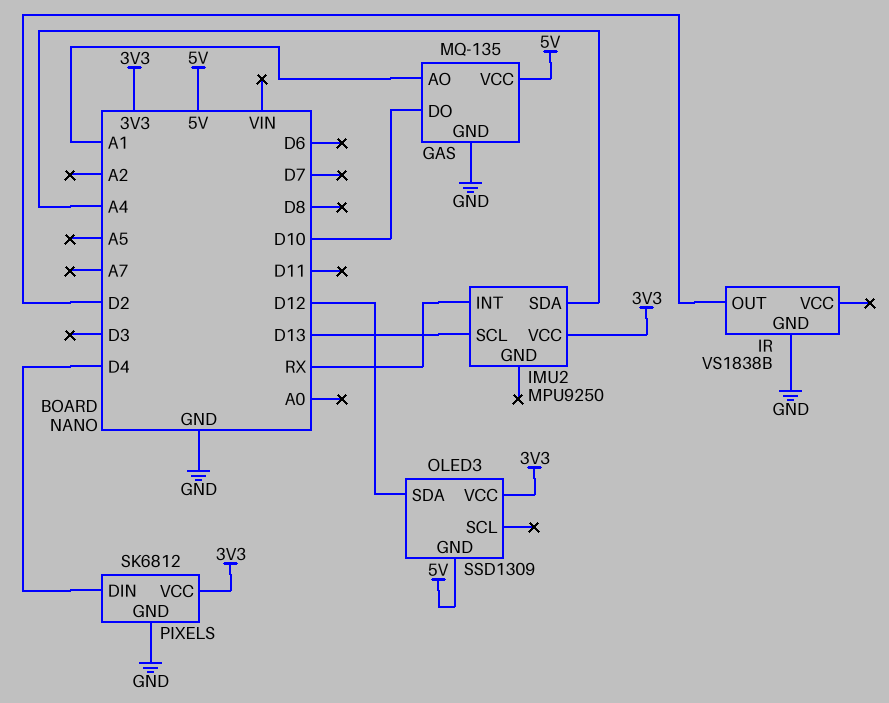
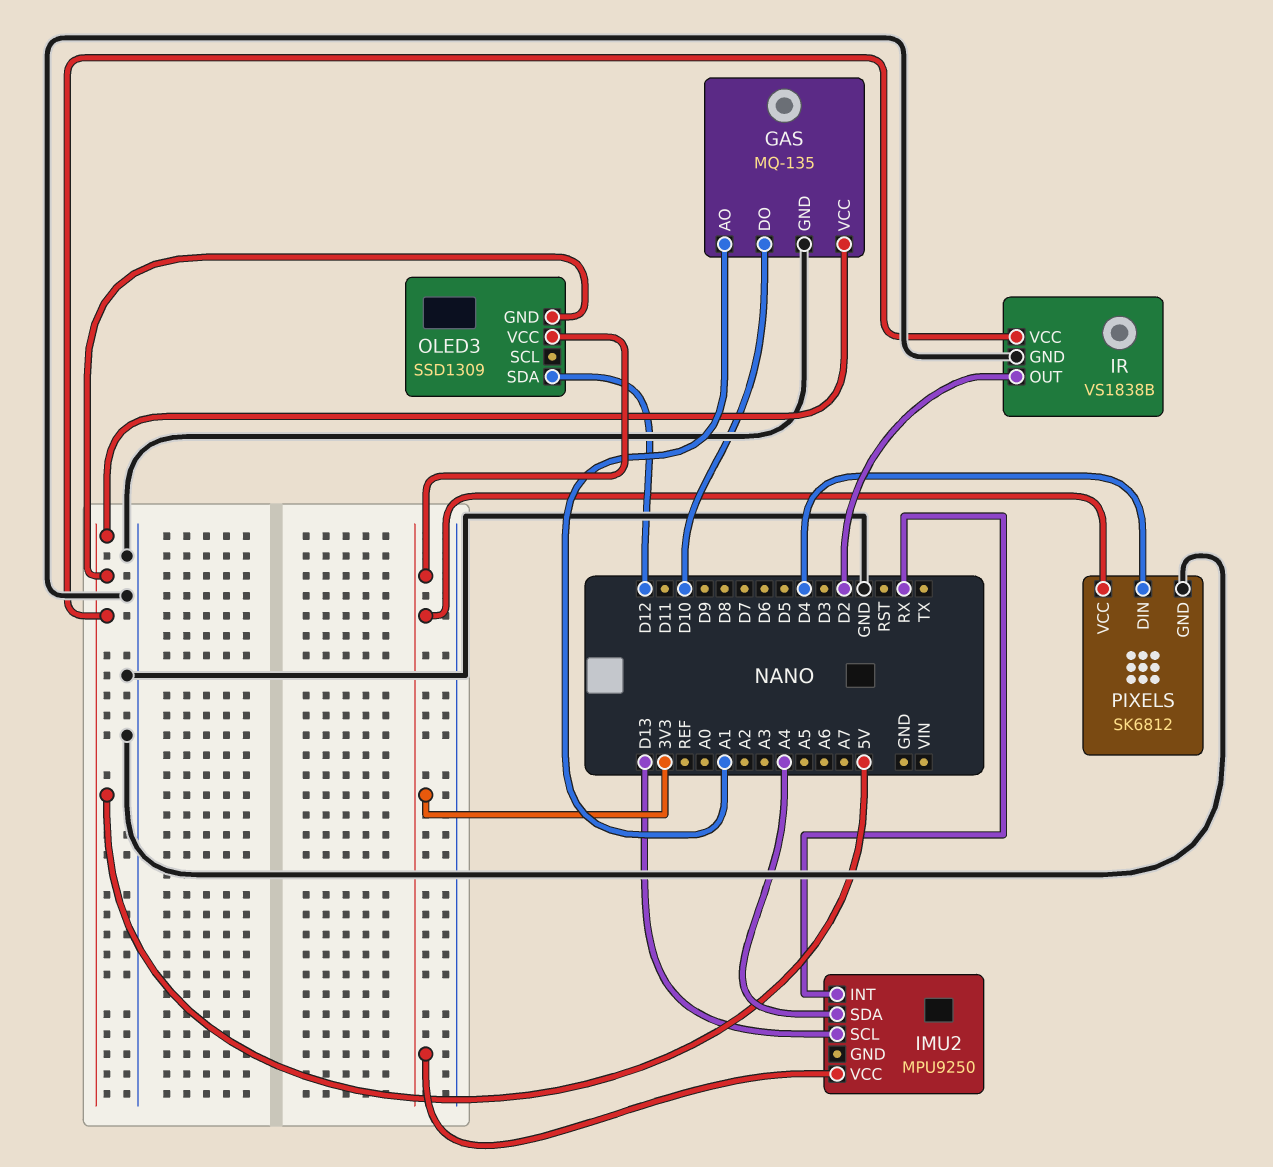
IR pin VCC: none -> 5V

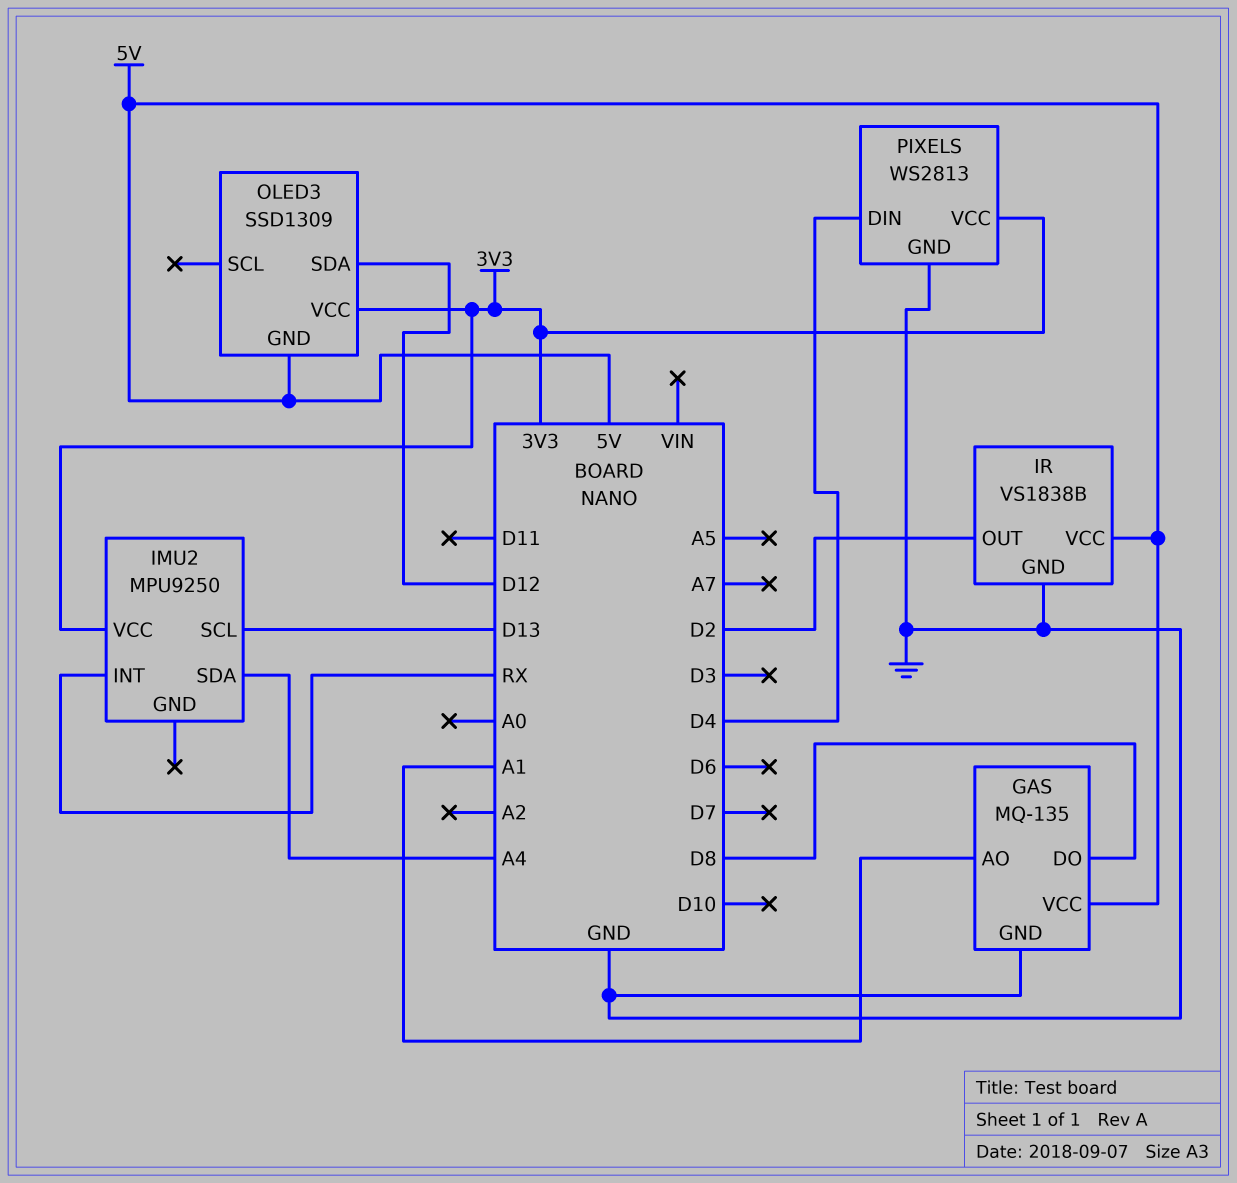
GAS pin DO: D10 -> D8
PIXELS: SK6812 -> WS2813

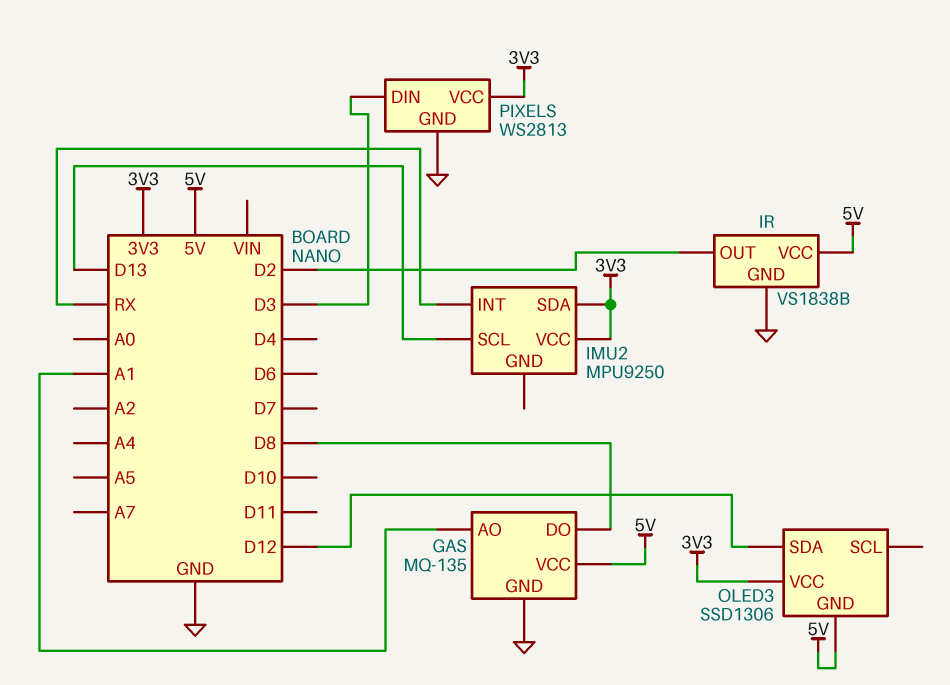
IMU2 pin SDA: A4 -> 3V3
OLED3: SSD1309 -> SSD1306
PIXELS pin DIN: D4 -> D3

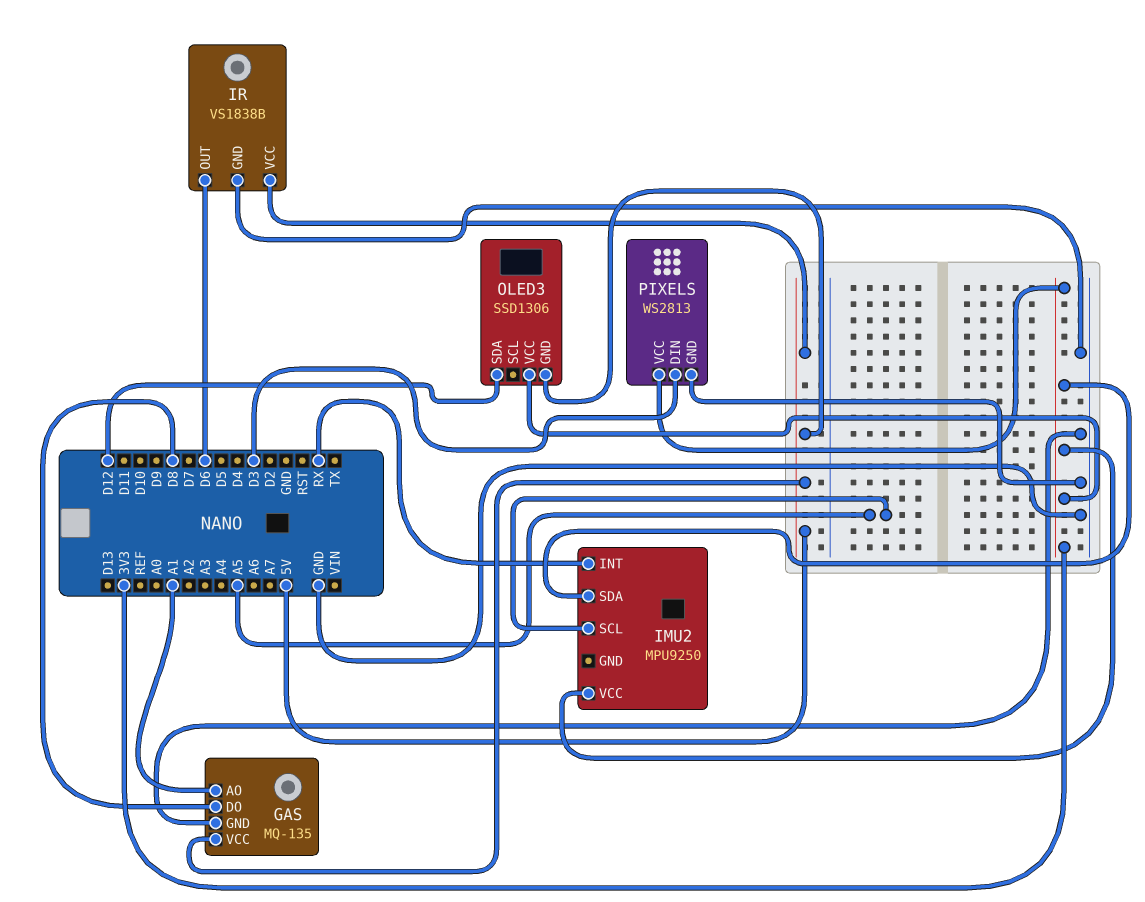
IMU2 pin SCL: D13 -> A5
IR pin OUT: D2 -> D6

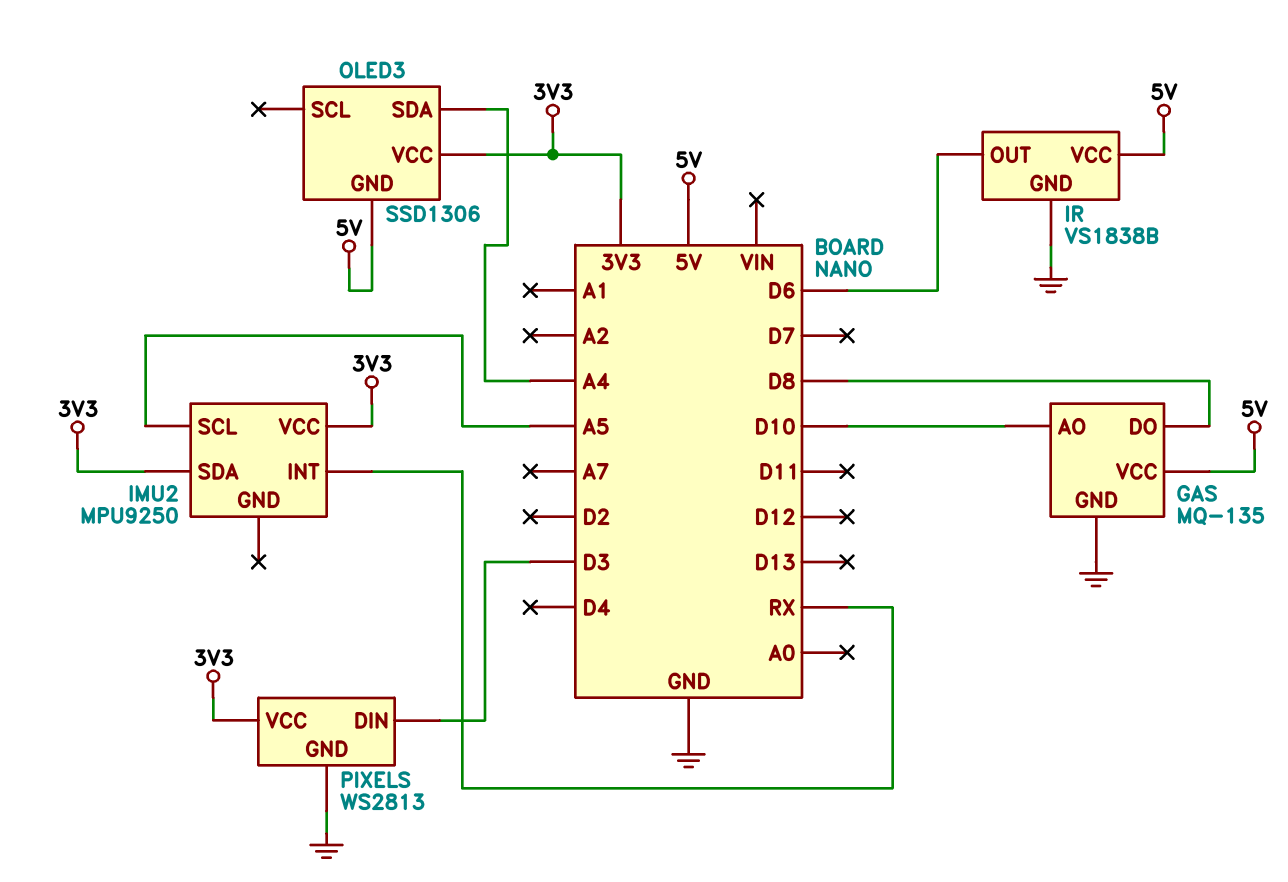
GAS pin AO: A1 -> D10
OLED3 pin SDA: D12 -> A4

